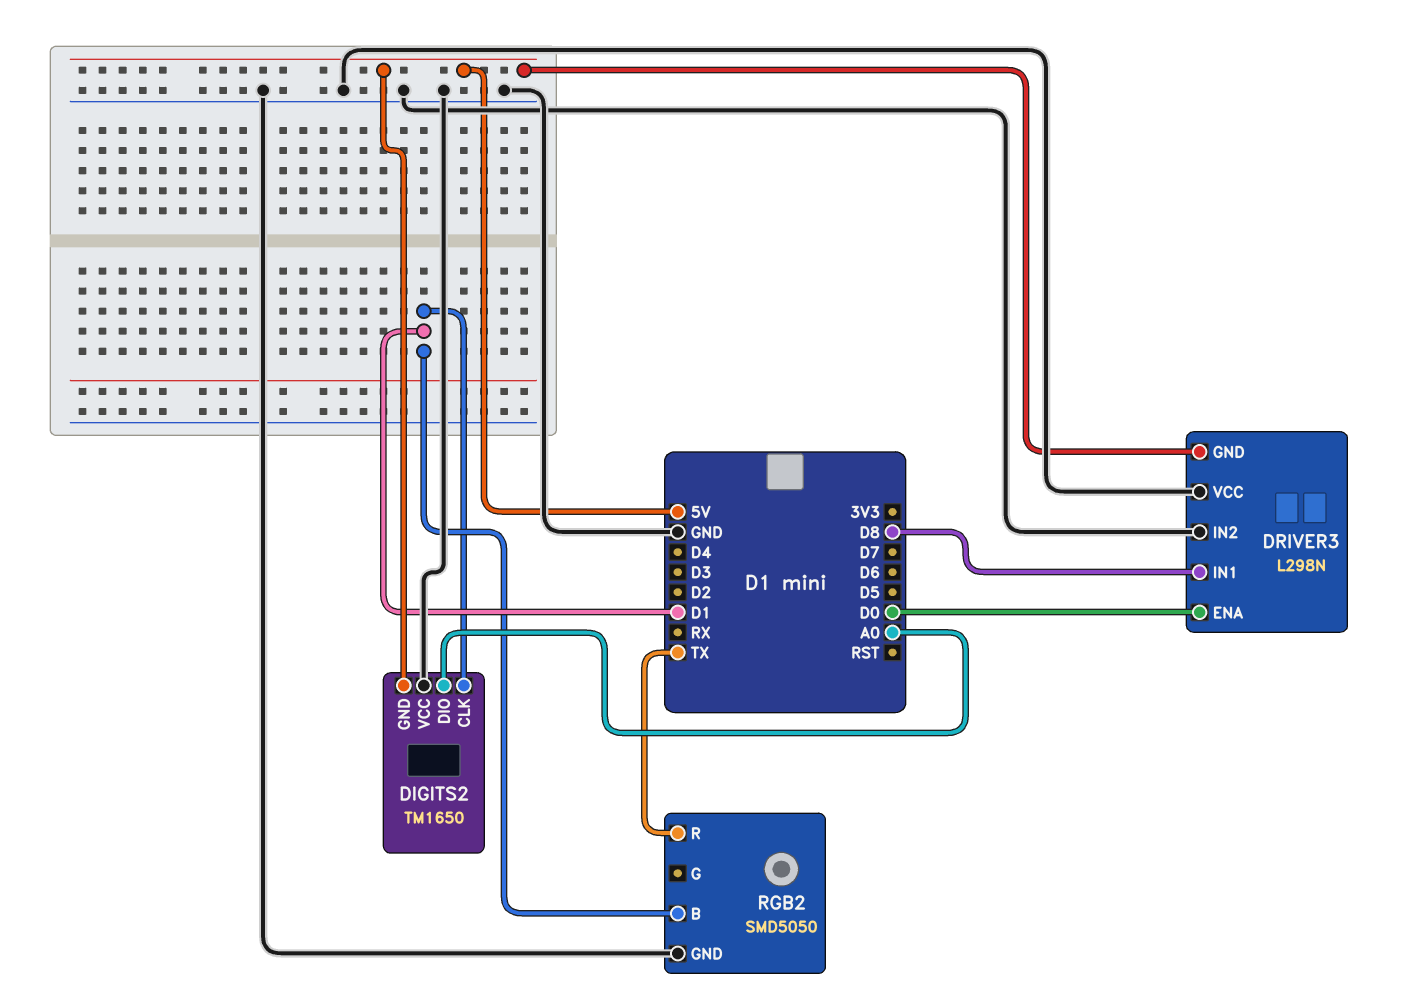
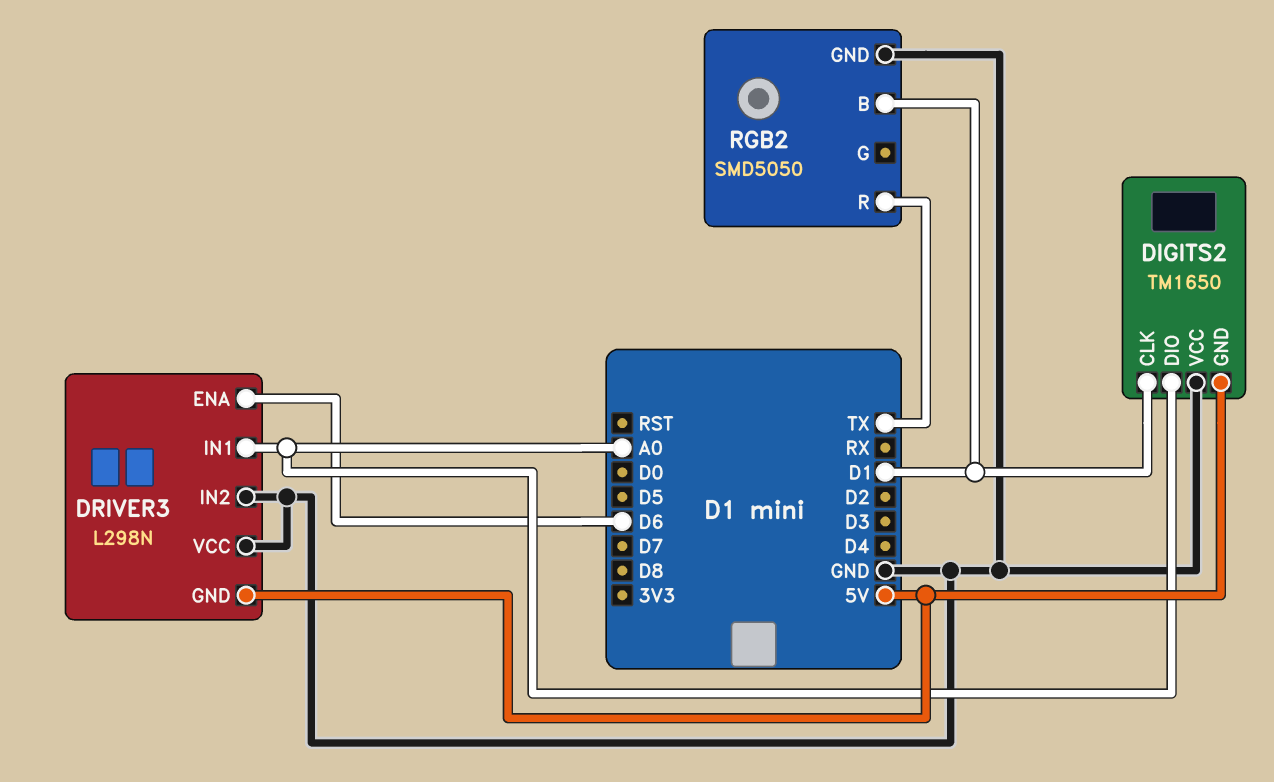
DRIVER3 pin ENA: D0 -> D6
DRIVER3 pin IN1: D8 -> A0

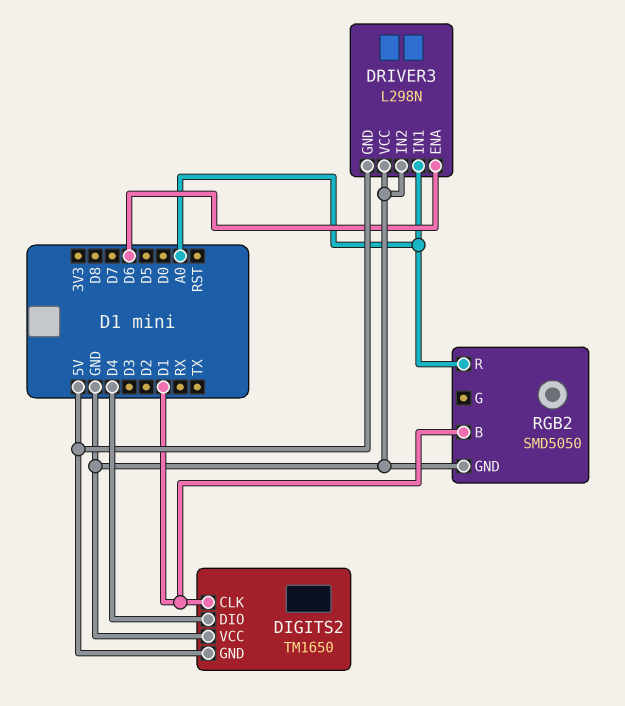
DIGITS2 pin DIO: A0 -> D4
RGB2 pin R: TX -> A0

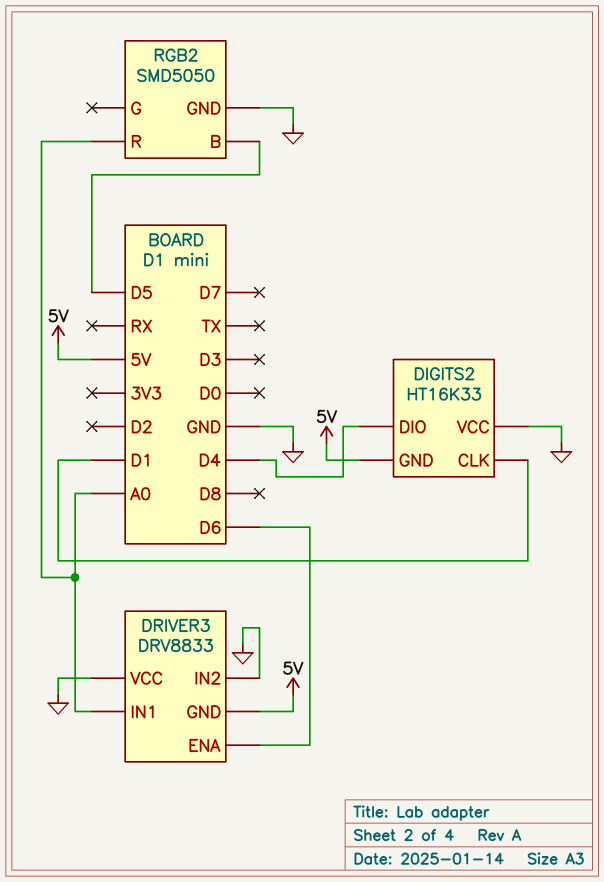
DIGITS2: TM1650 -> HT16K33
DRIVER3: L298N -> DRV8833
RGB2 pin B: D1 -> D5

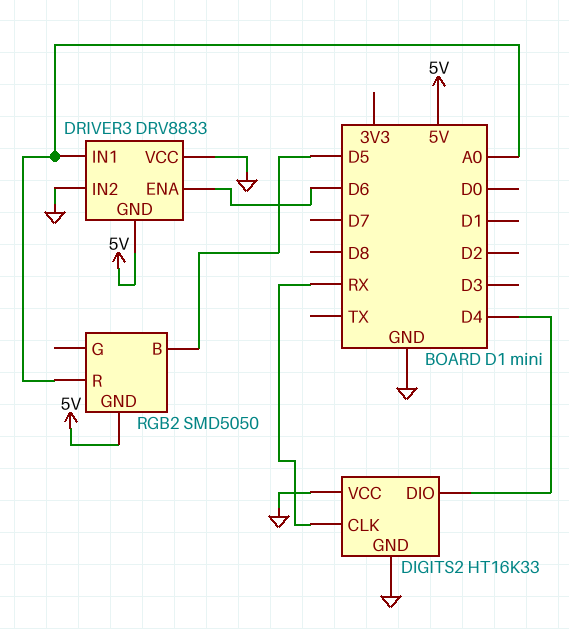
DIGITS2 pin CLK: D1 -> RX
DIGITS2 pin GND: 5V -> GND
RGB2 pin GND: GND -> 5V

